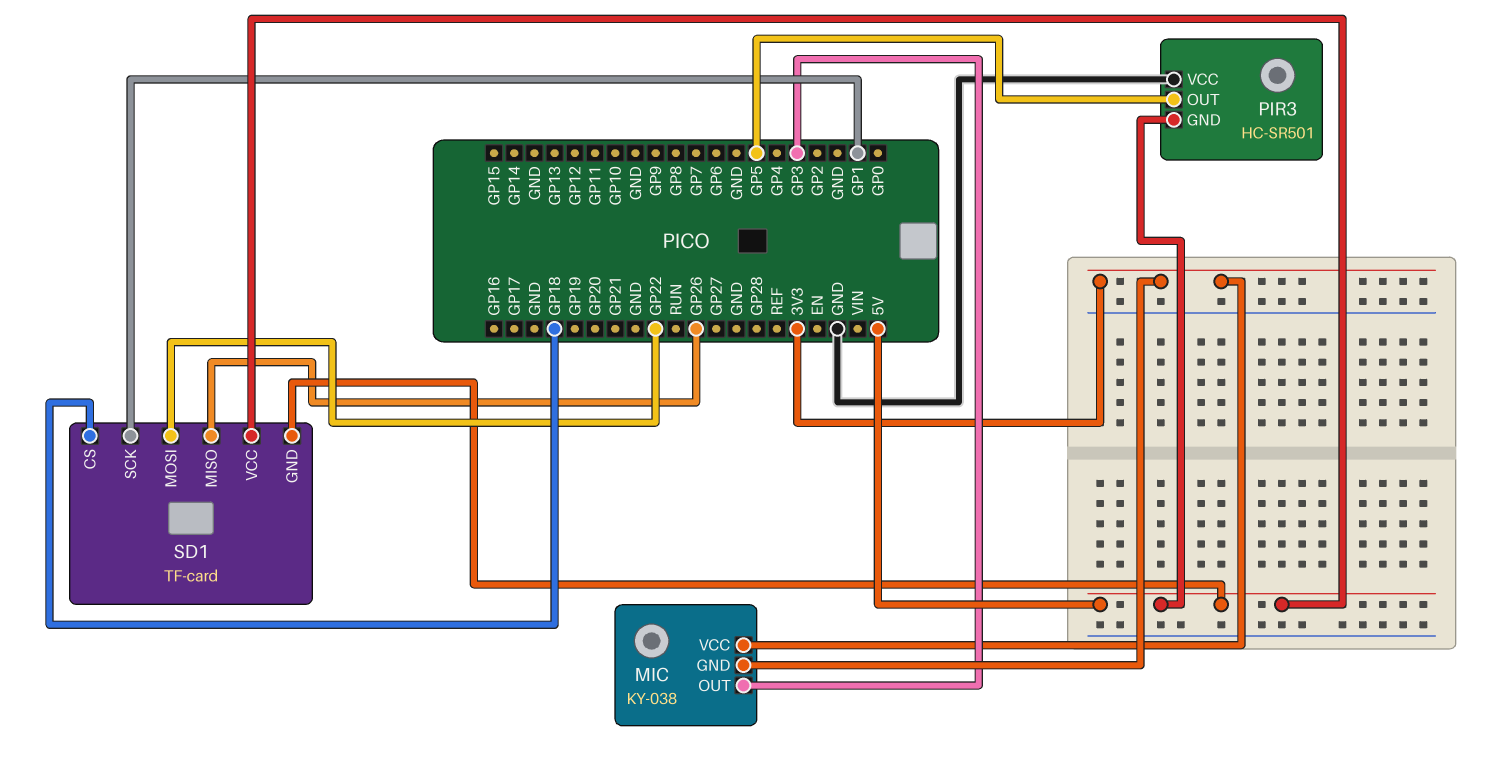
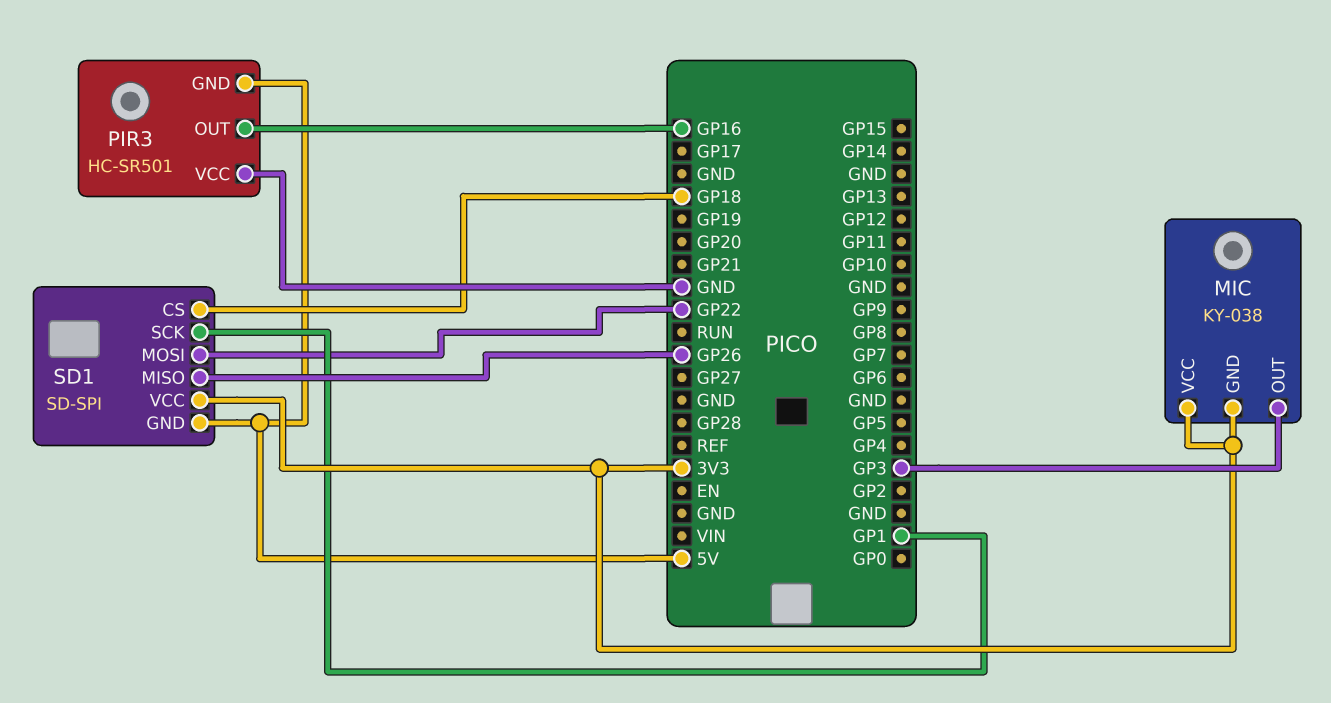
PIR3 pin OUT: GP5 -> GP16
SD1: TF-card -> SD-SPI
SD1 pin VCC: 5V -> 3V3

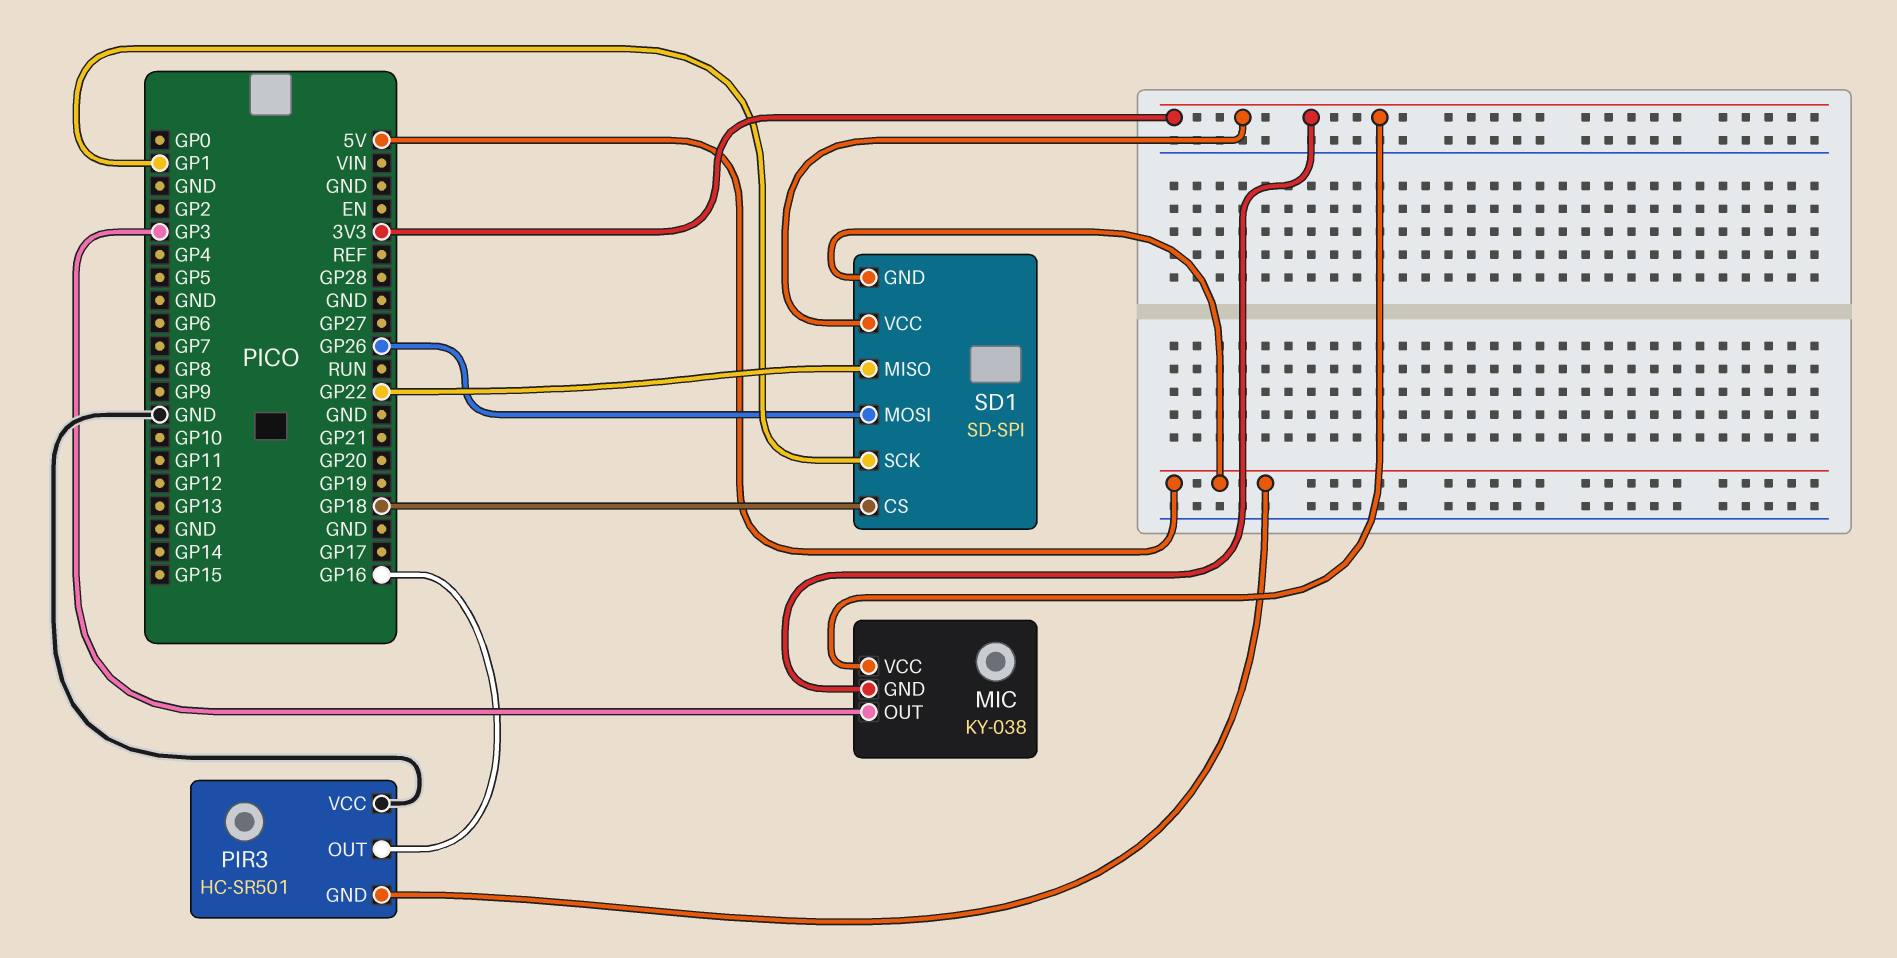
SD1 pin MISO: GP26 -> GP22
SD1 pin MOSI: GP22 -> GP26

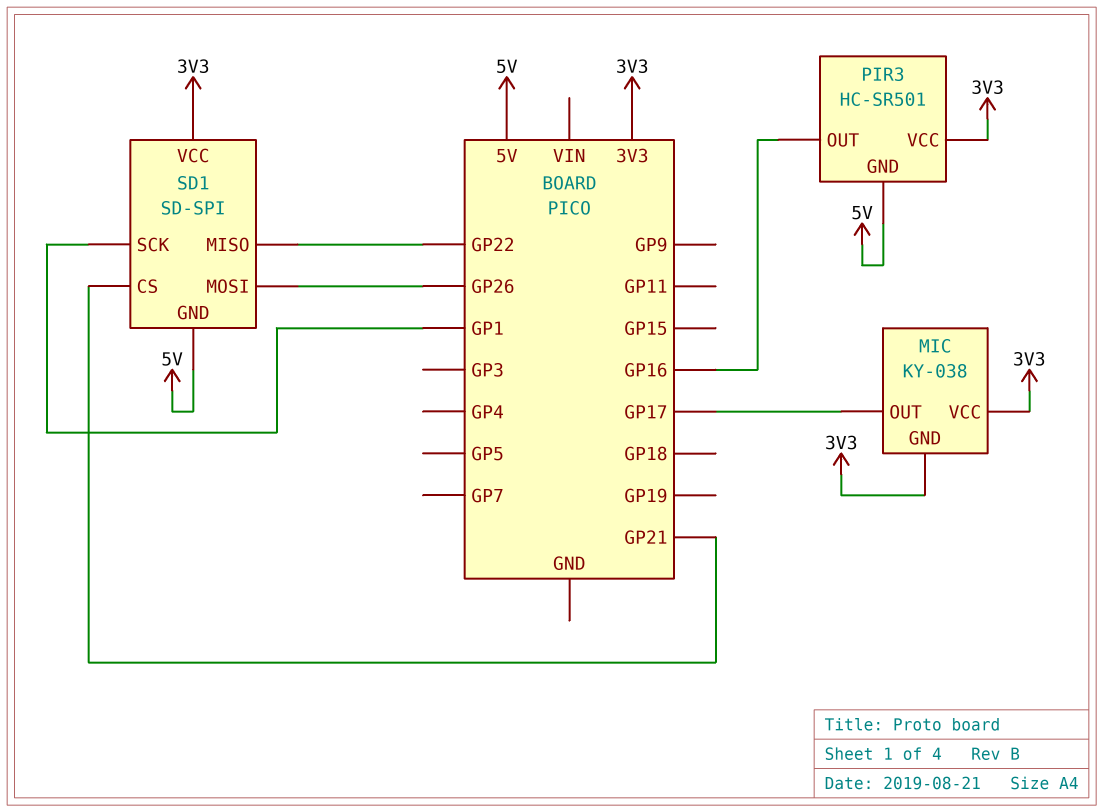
MIC pin OUT: GP3 -> GP17
PIR3 pin VCC: GND -> 3V3
SD1 pin CS: GP18 -> GP21

